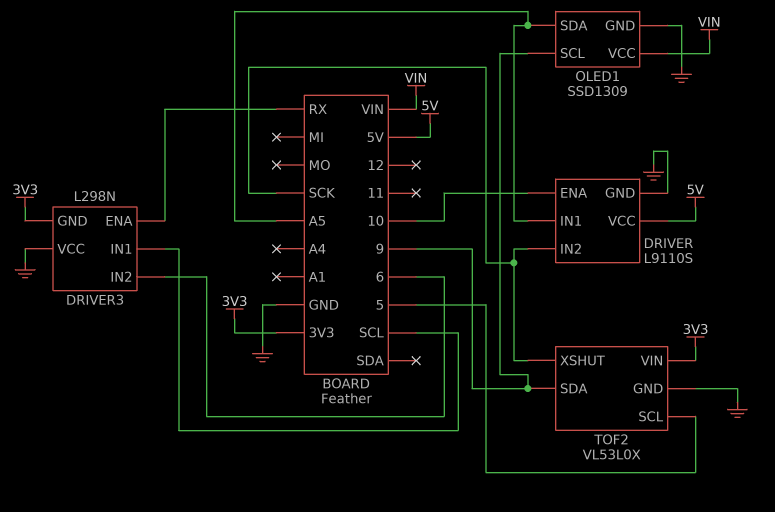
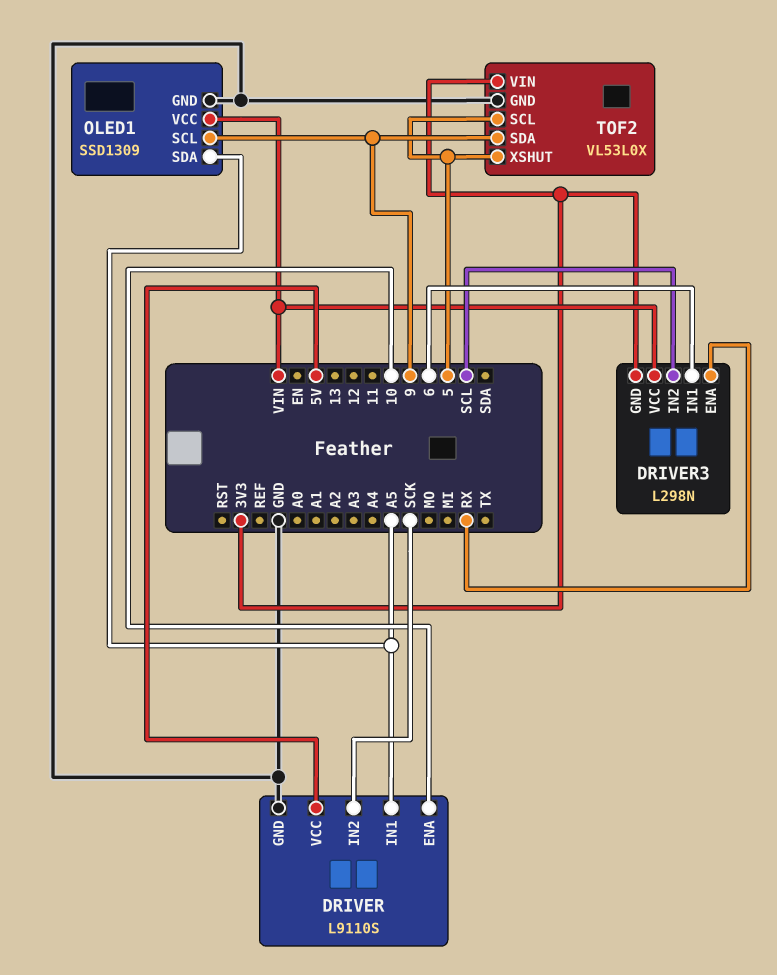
DRIVER3 pin IN1: SCL -> 6
DRIVER3 pin IN2: 6 -> SCL
DRIVER3 pin VCC: GND -> VIN
TOF2 pin XSHUT: SCK -> 5

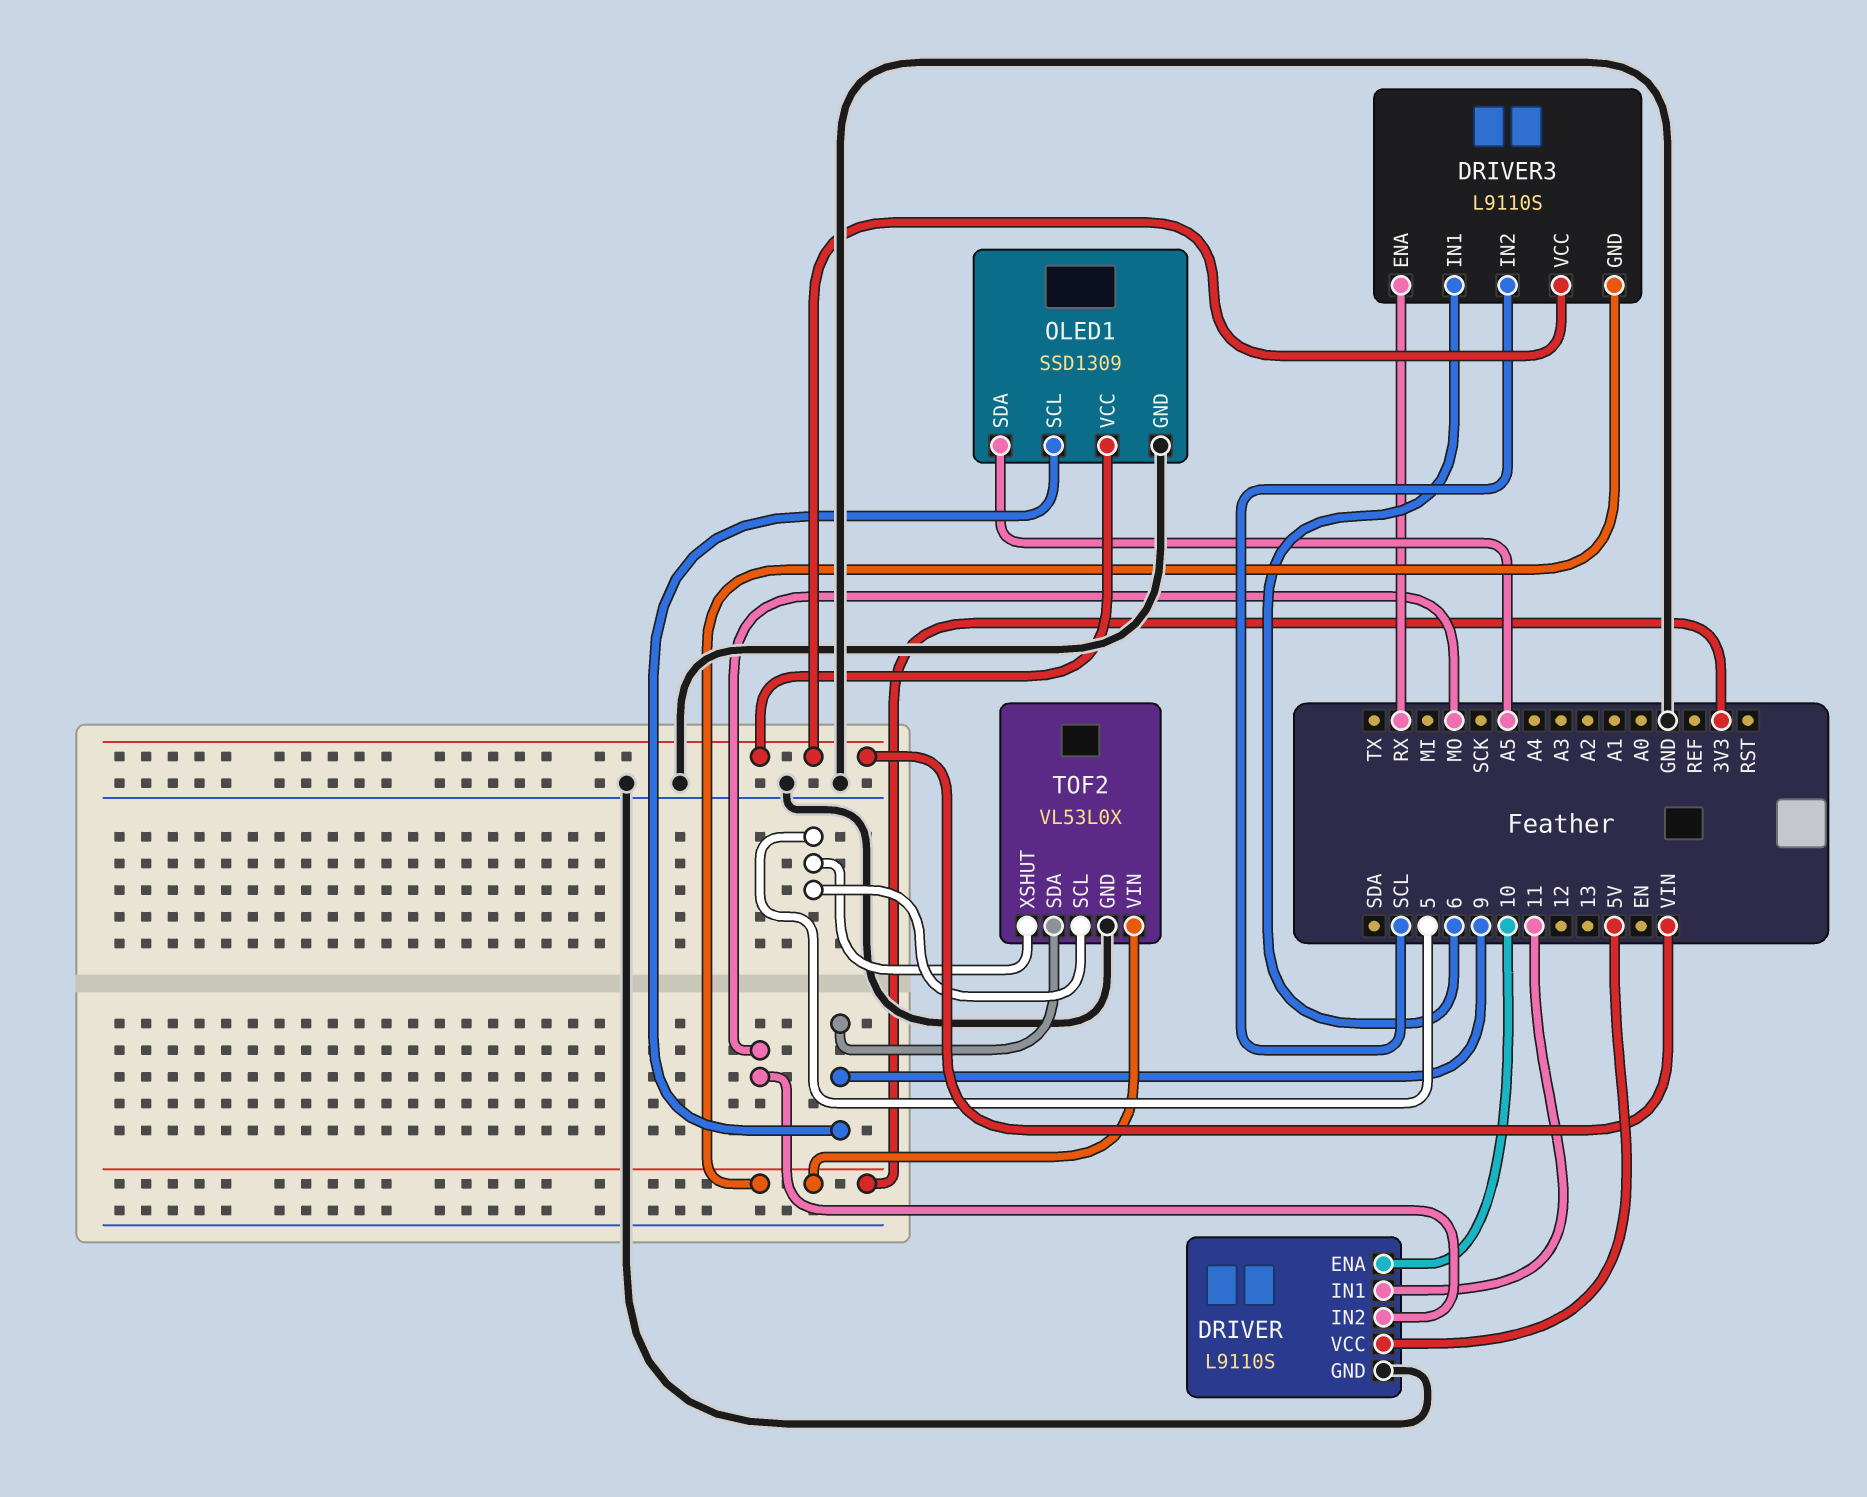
DRIVER pin IN1: A5 -> 11
DRIVER pin IN2: SCK -> MO
DRIVER3: L298N -> L9110S

